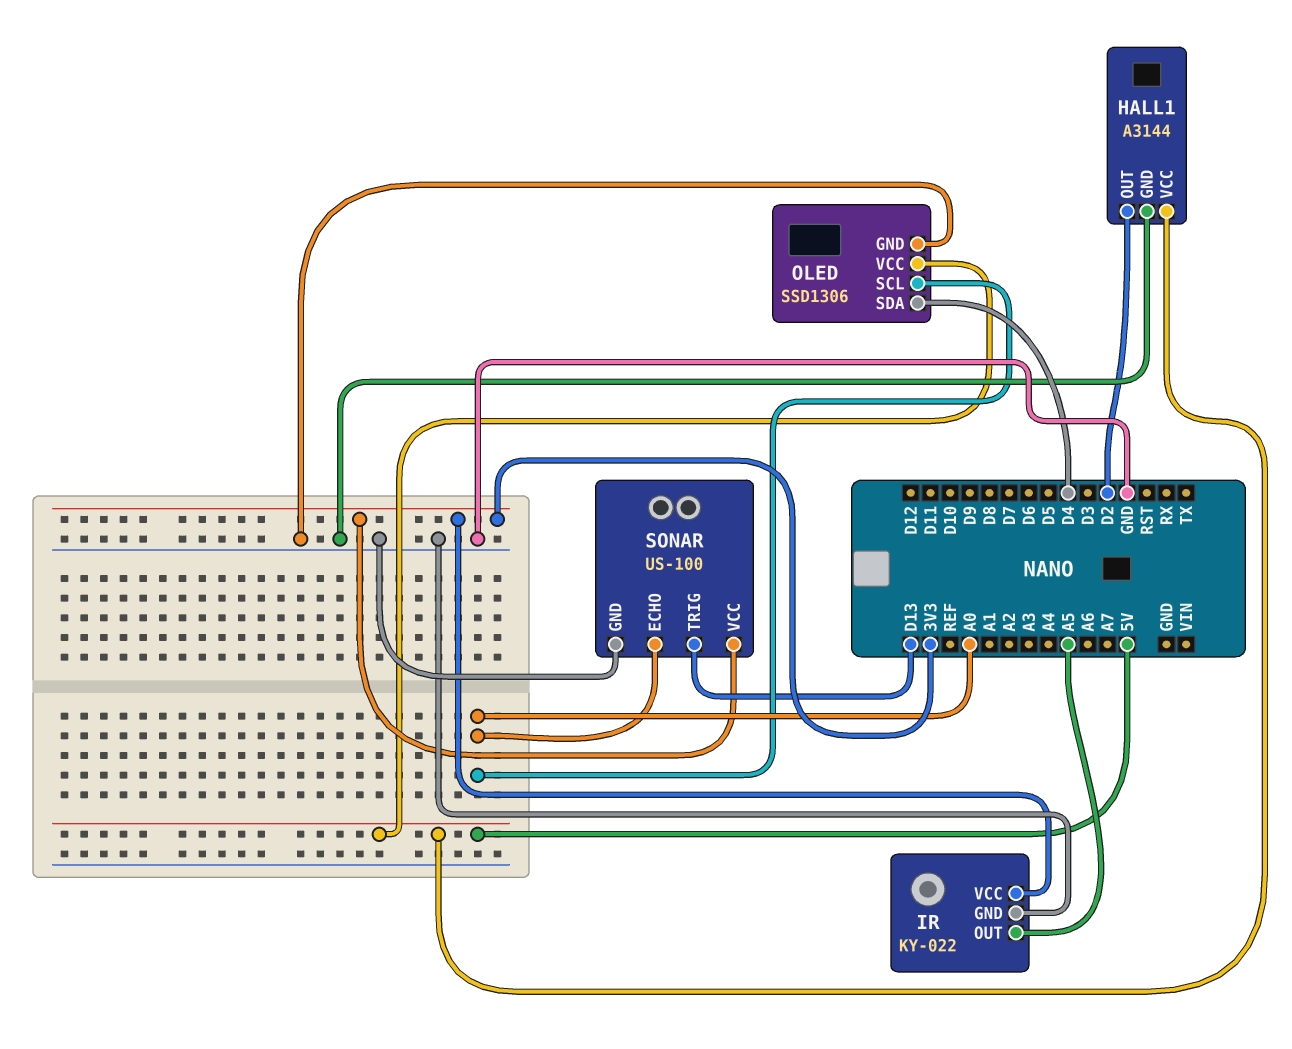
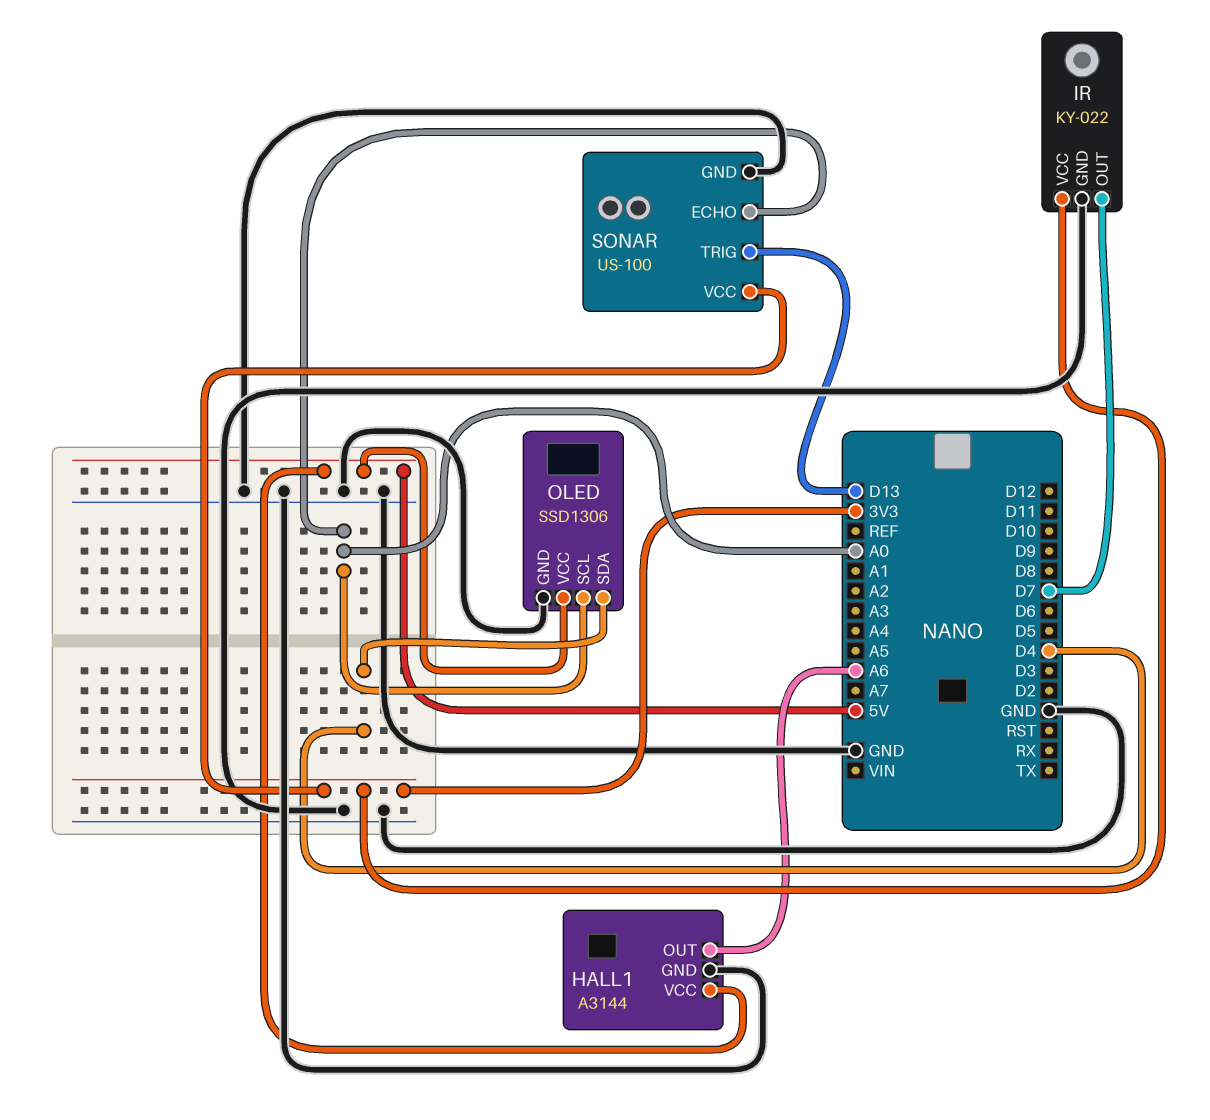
HALL1 pin OUT: D2 -> A6
IR pin OUT: A5 -> D7

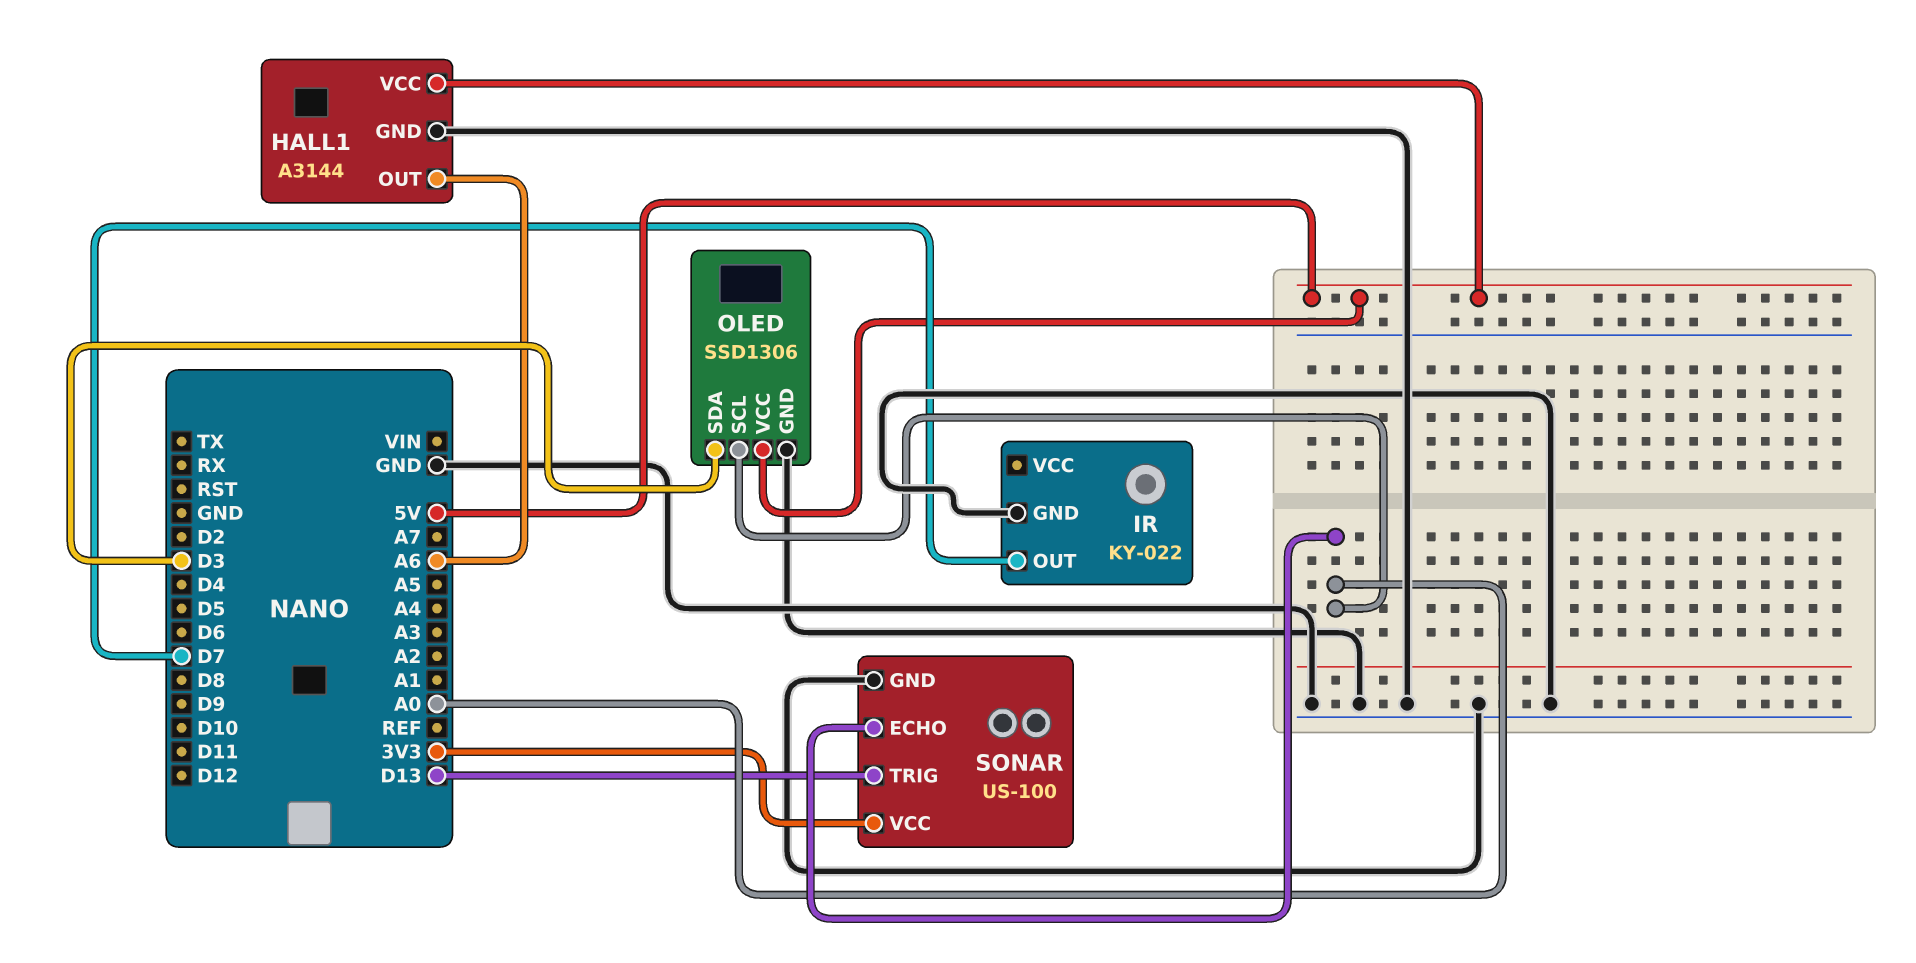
IR pin VCC: 3V3 -> none
OLED pin SDA: D4 -> D3

